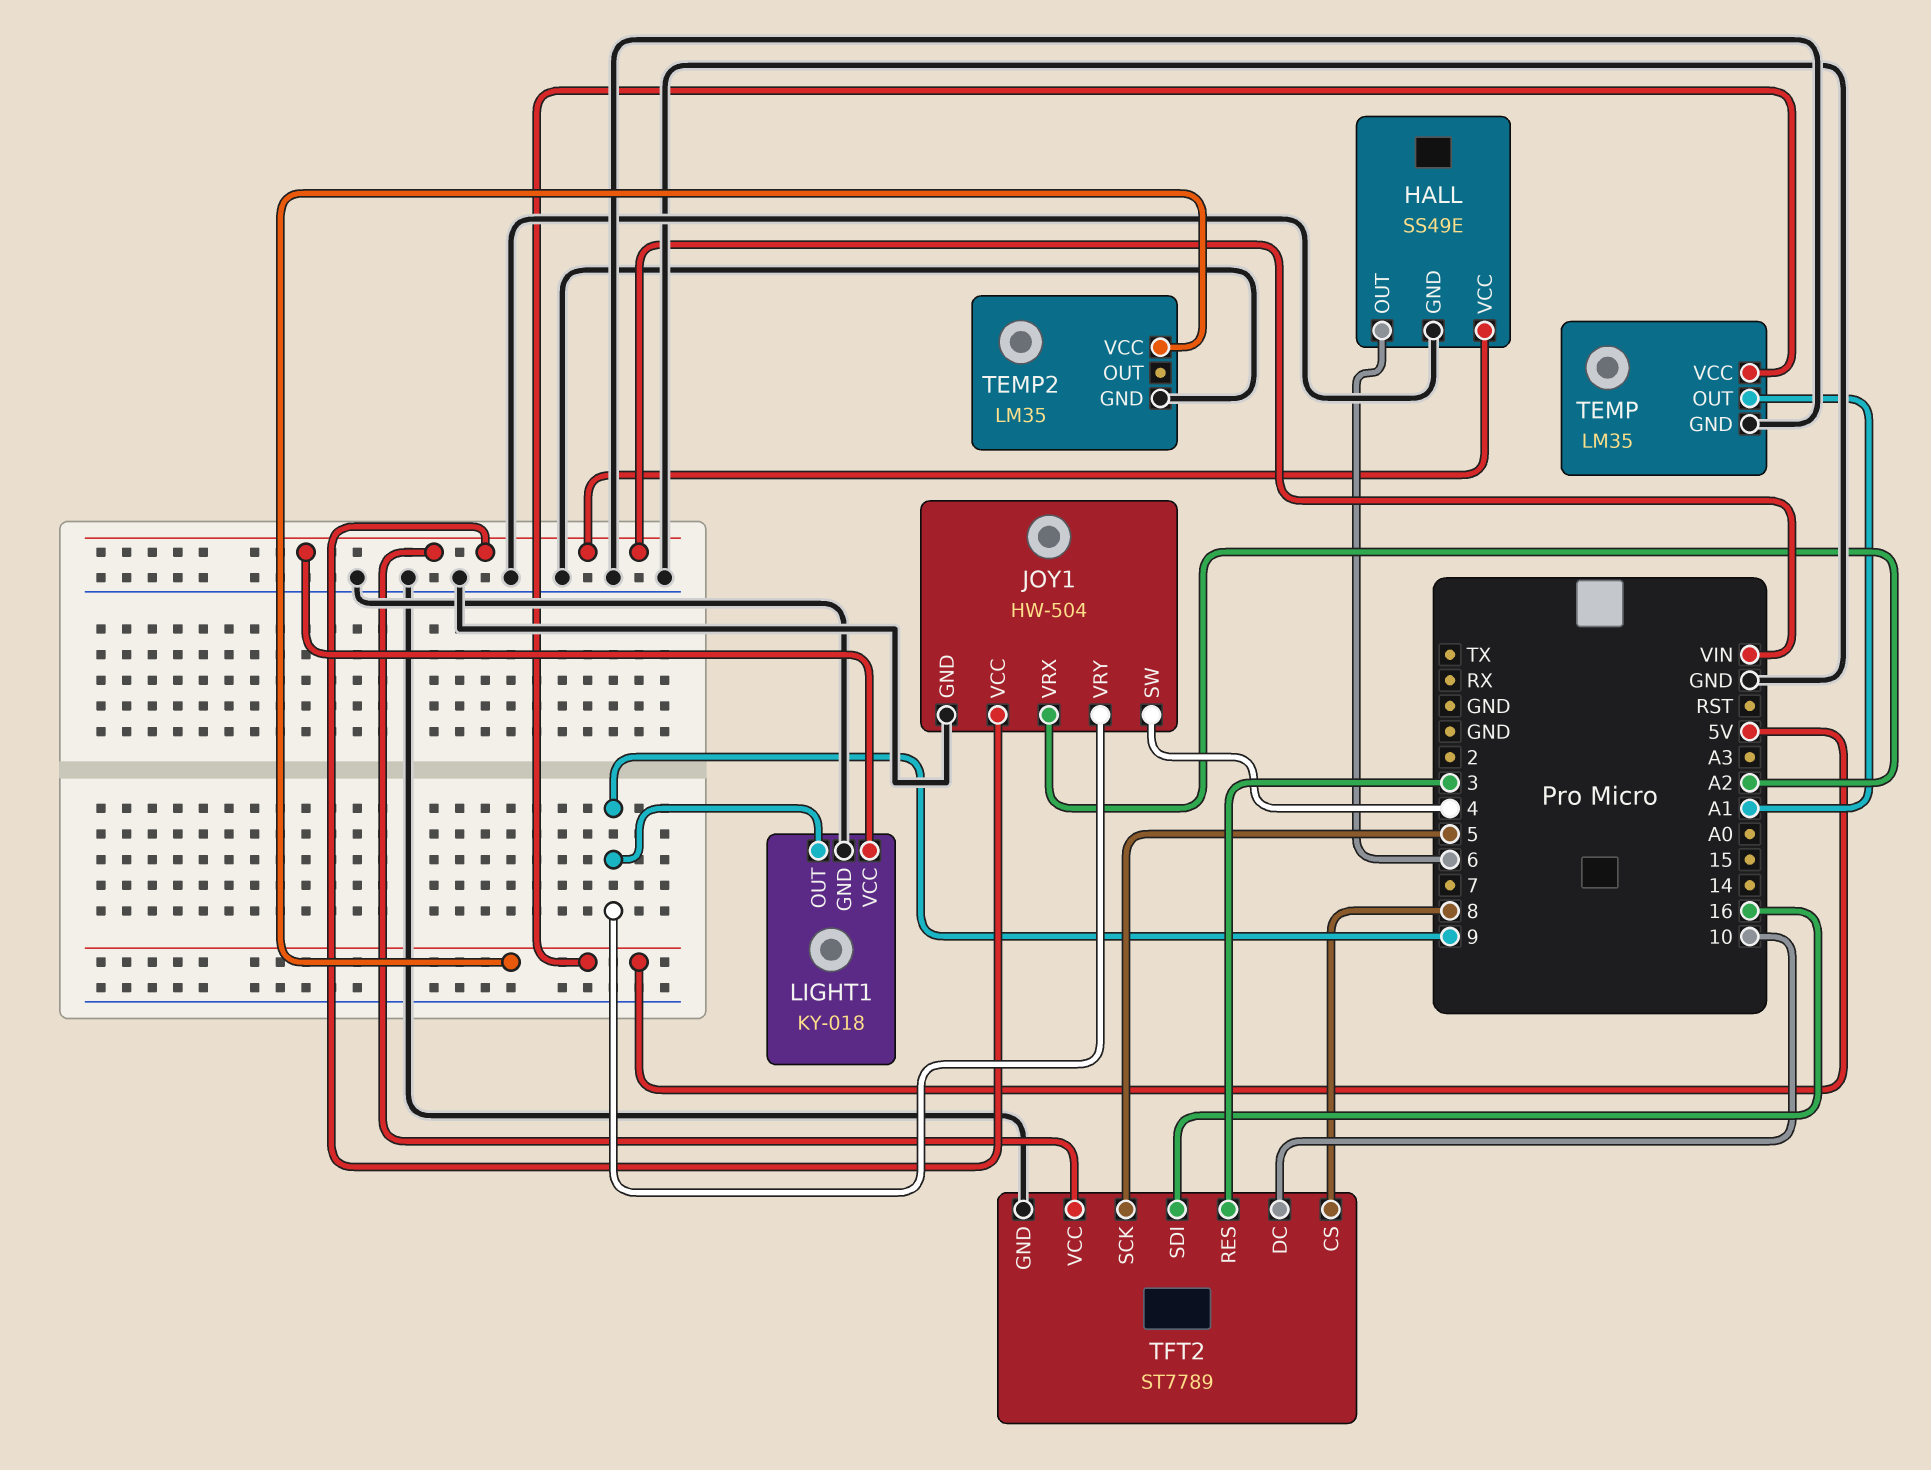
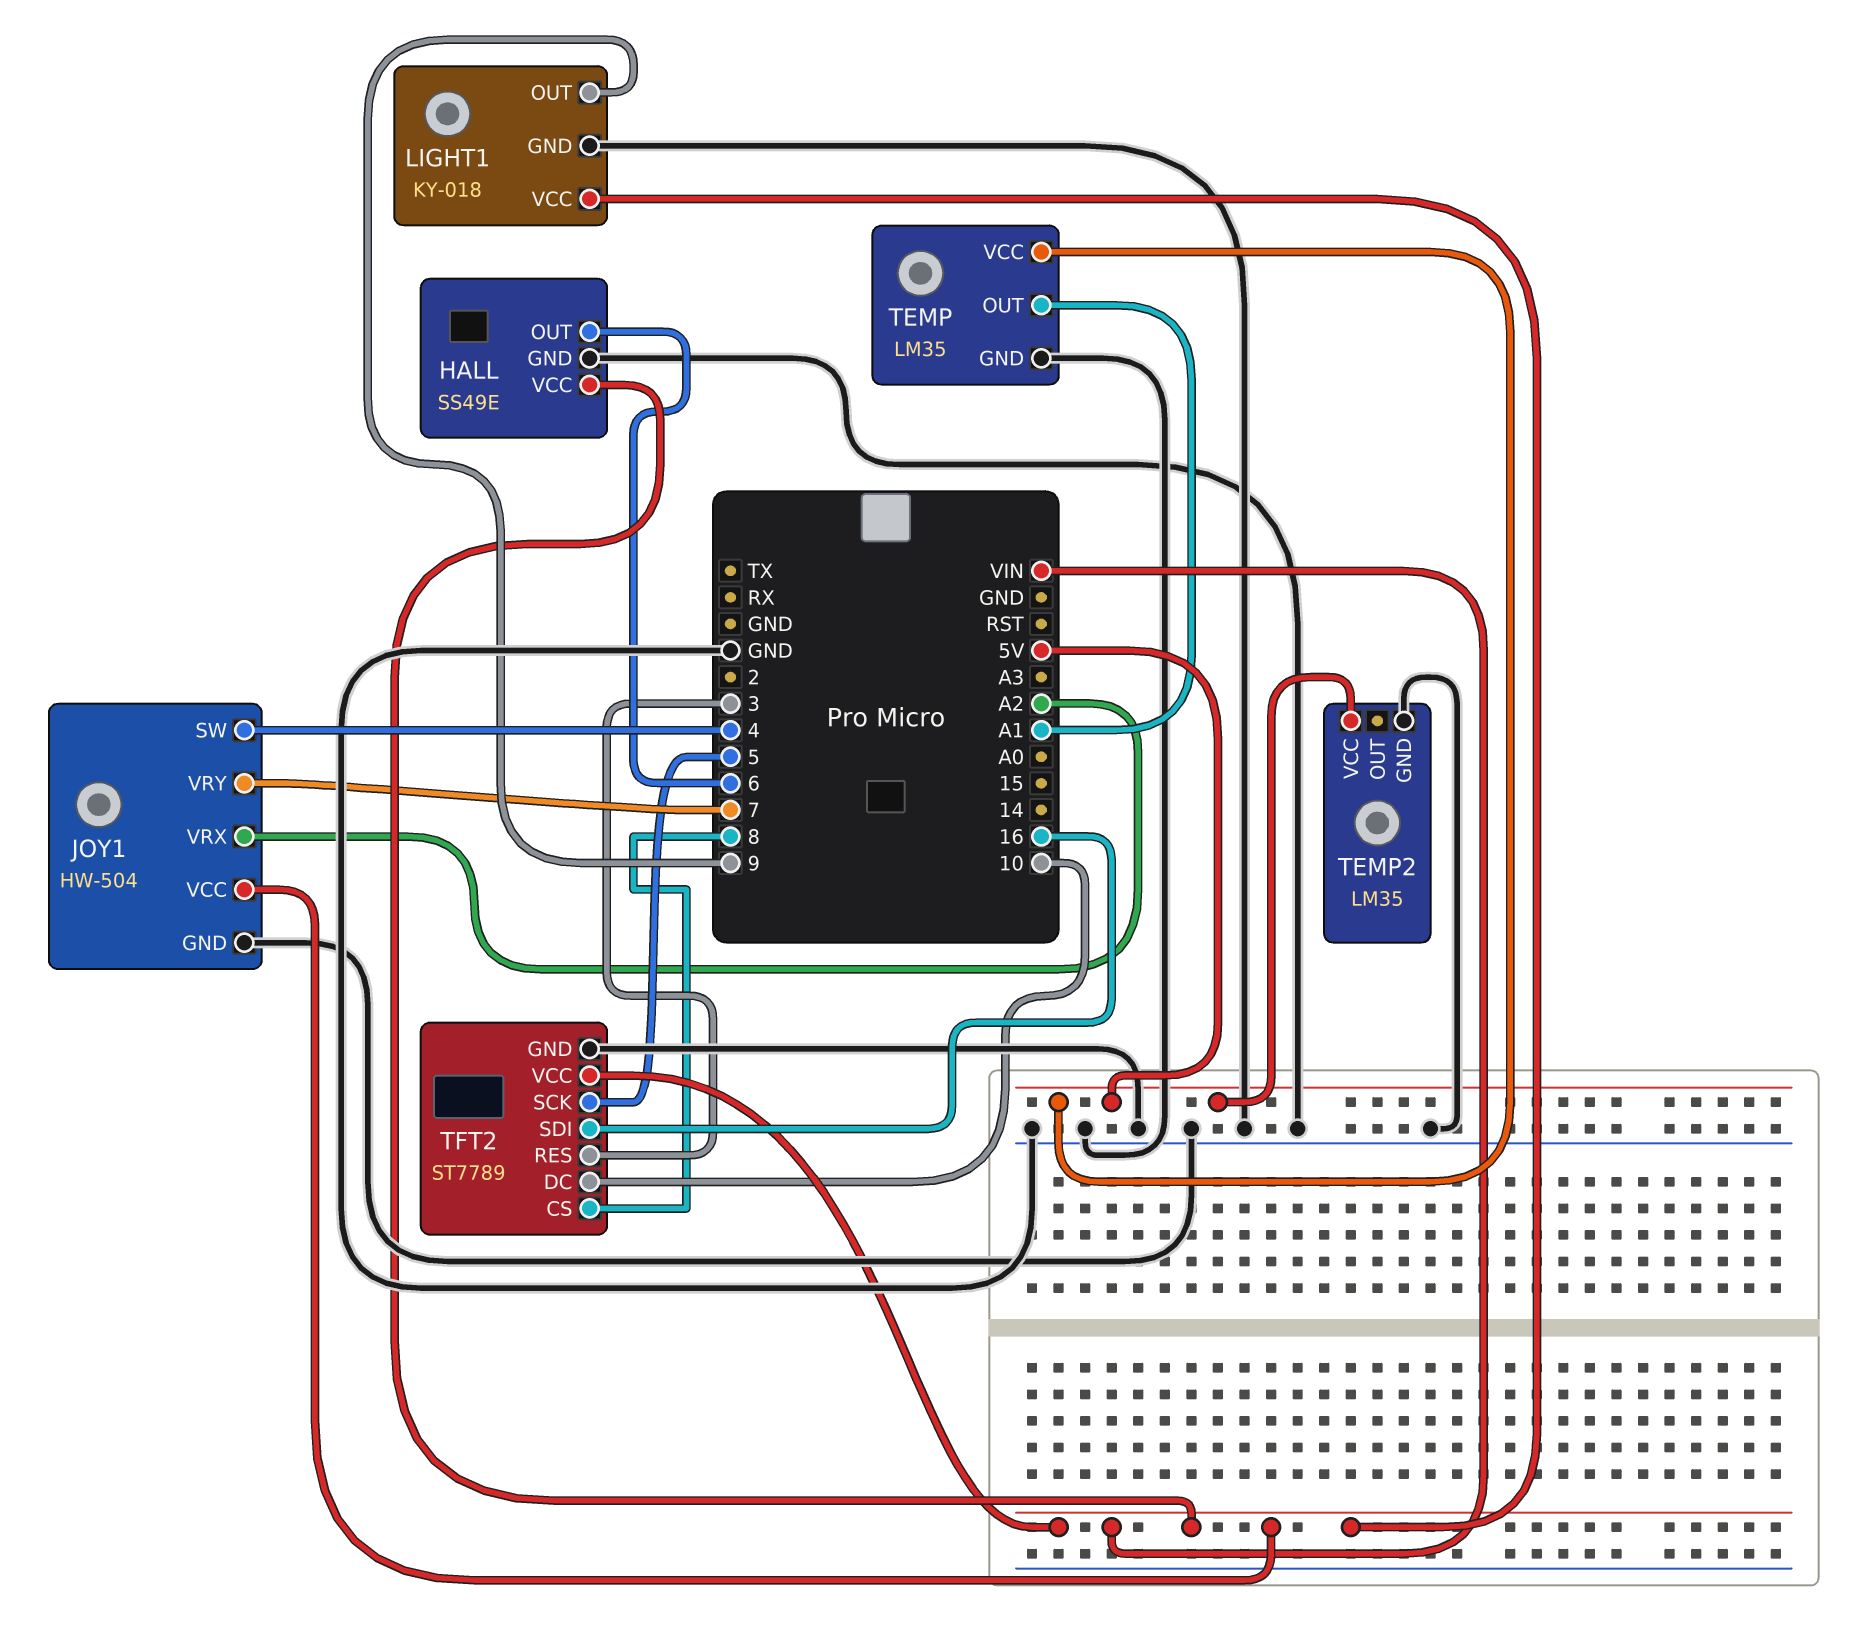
JOY1 pin VRY: 9 -> 7

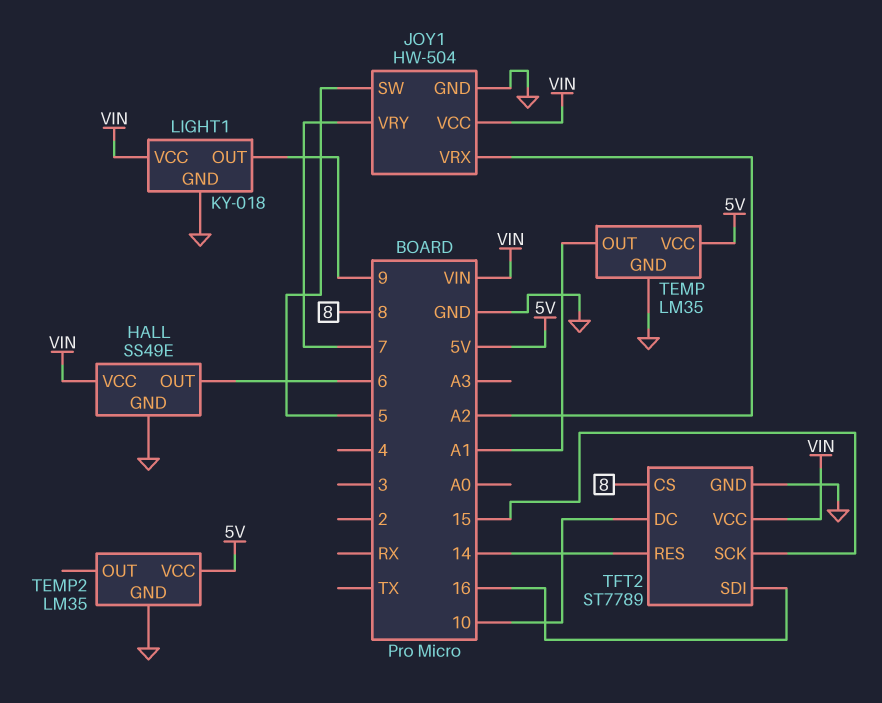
JOY1 pin SW: 4 -> 5
TFT2 pin RES: 3 -> 14
TFT2 pin SCK: 5 -> 15

